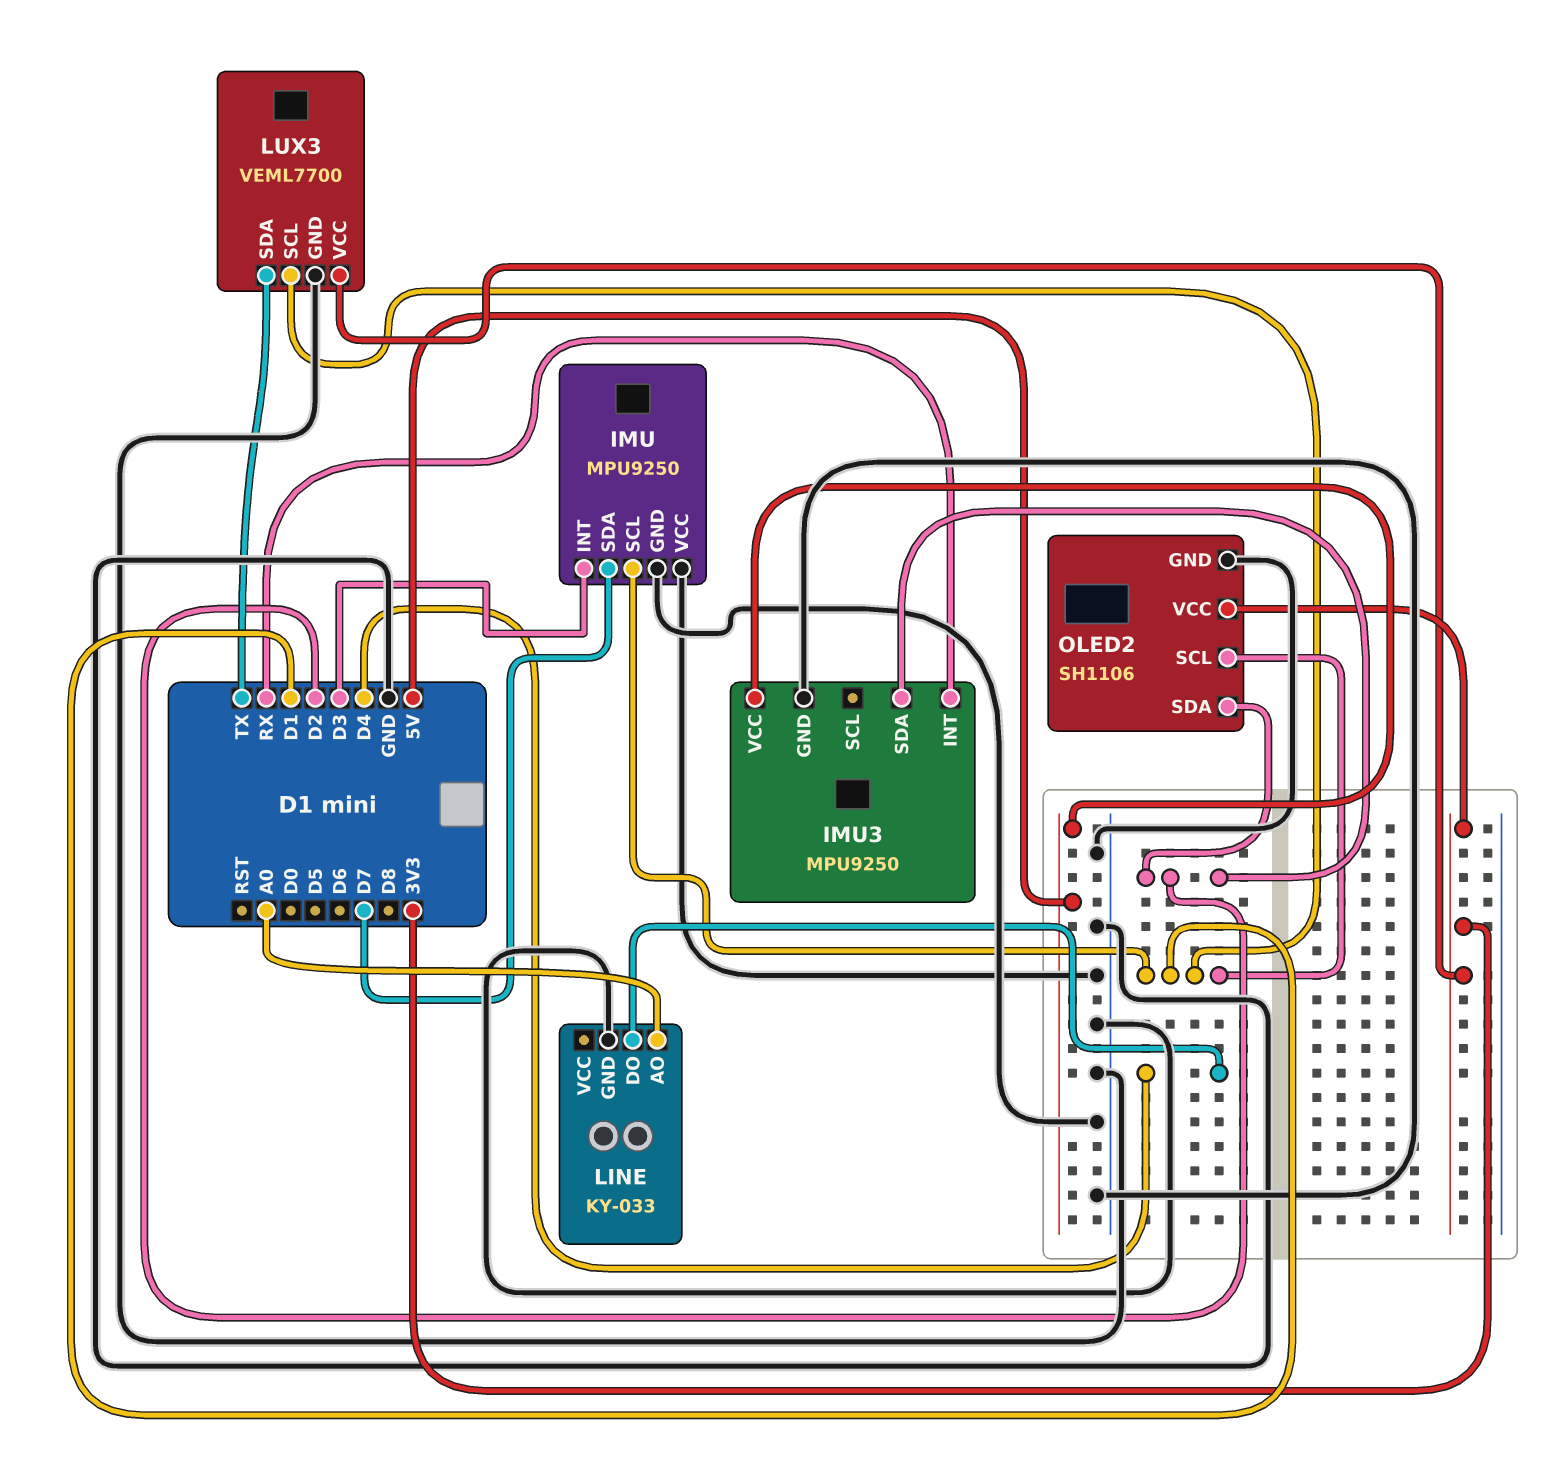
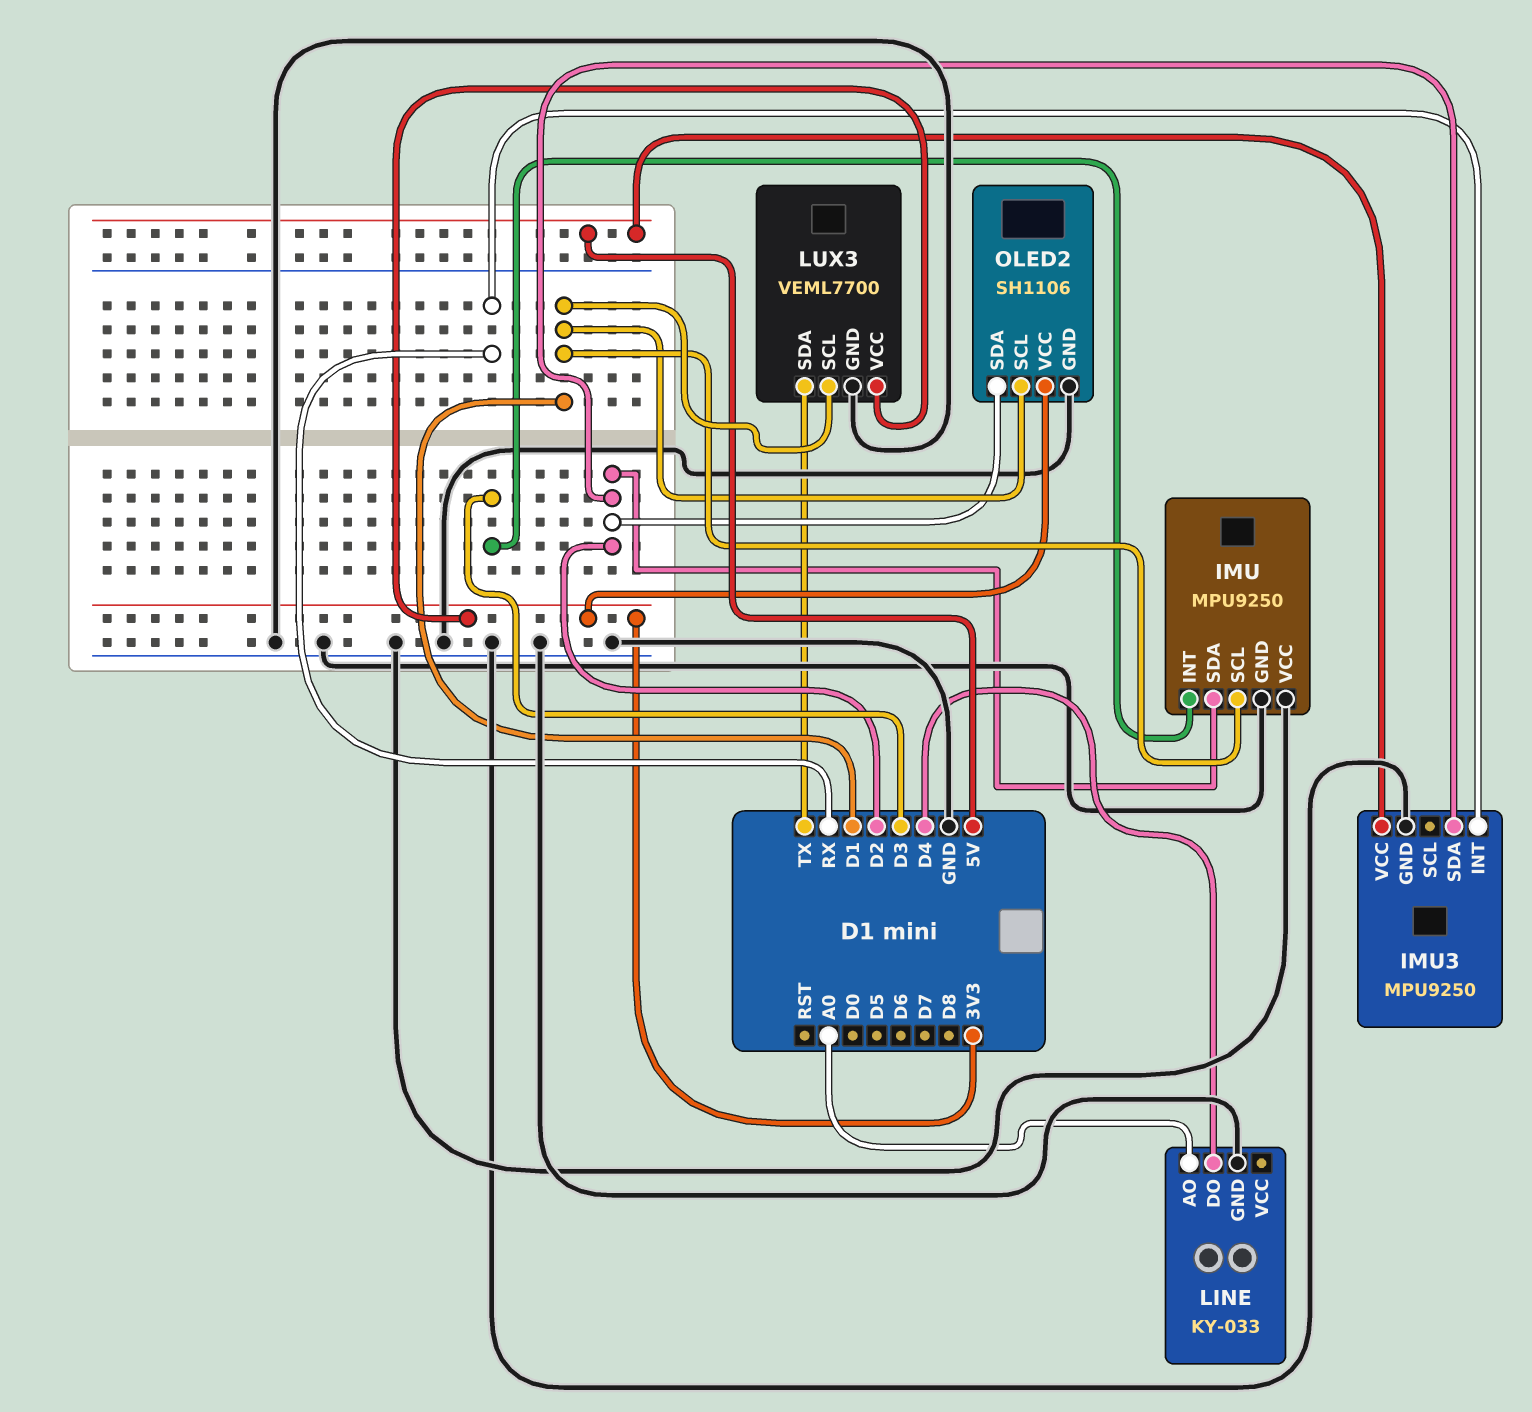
IMU pin SDA: D7 -> D2

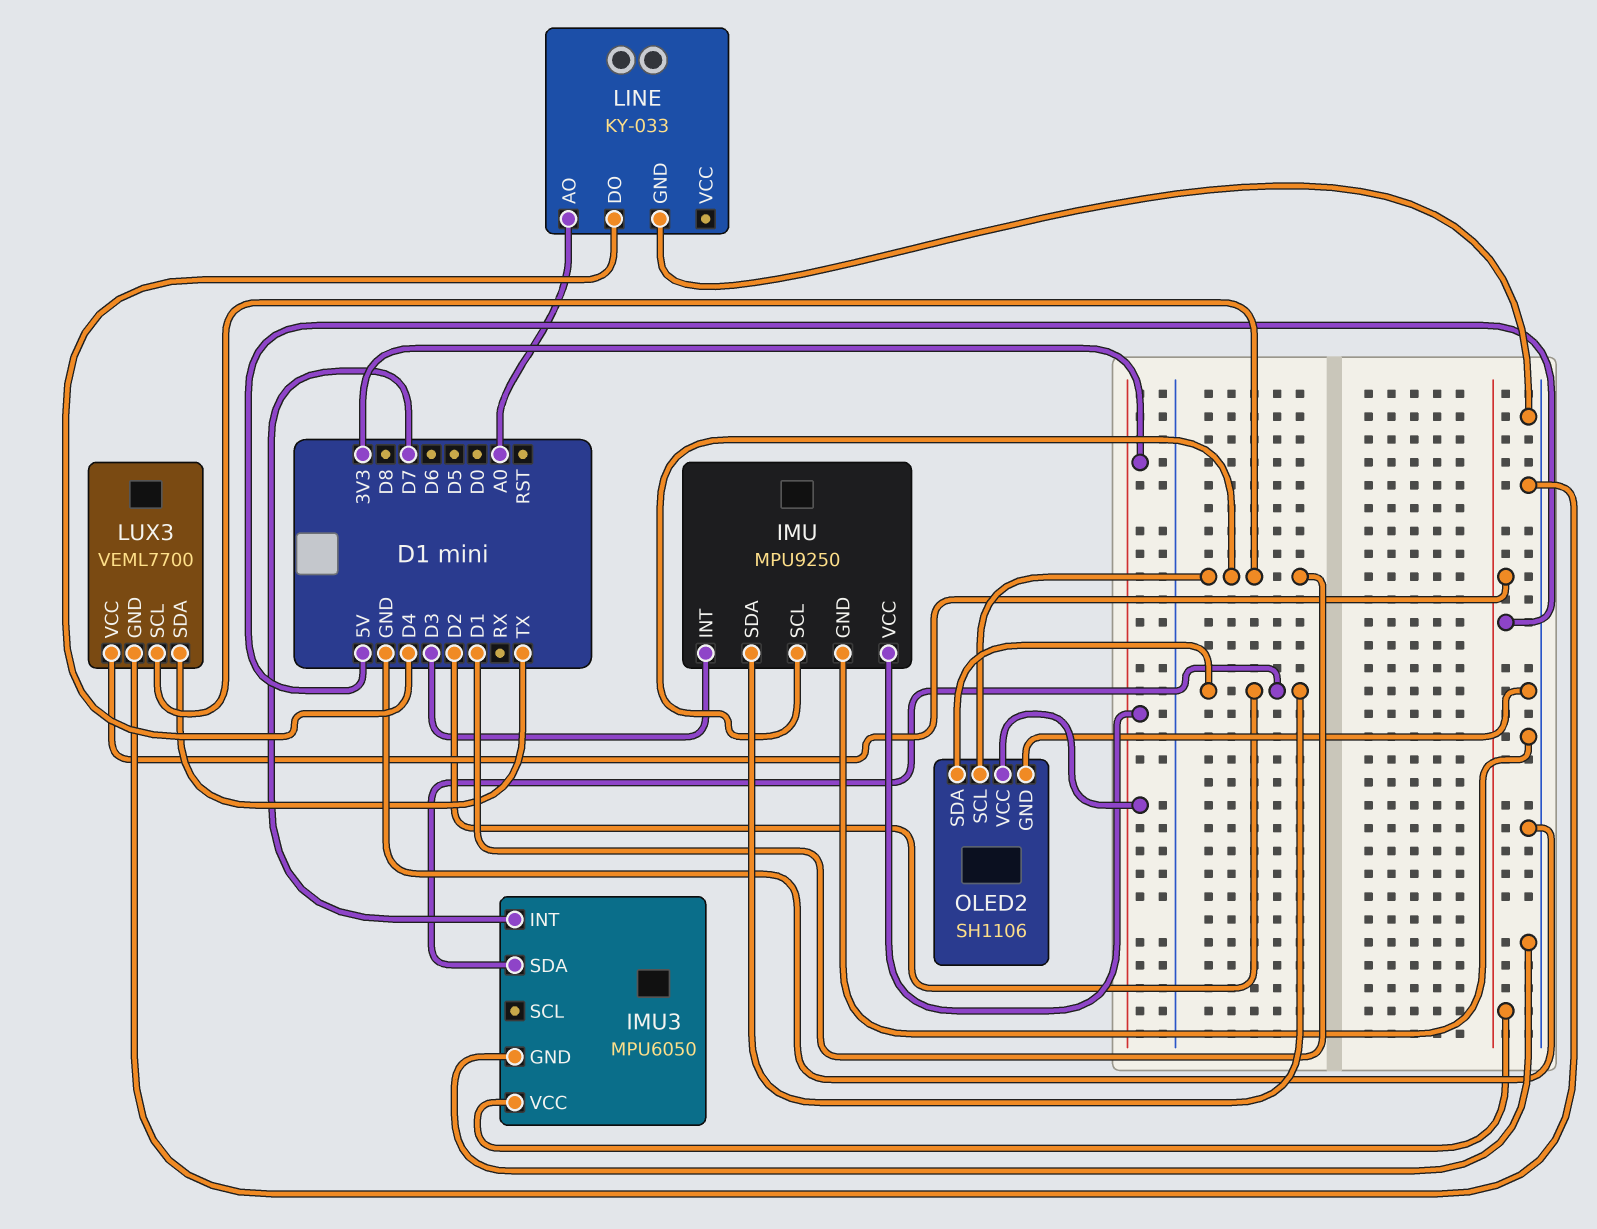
IMU pin VCC: GND -> 3V3
IMU3: MPU9250 -> MPU6050
IMU3 pin INT: RX -> D7
LUX3 pin VCC: 3V3 -> 5V

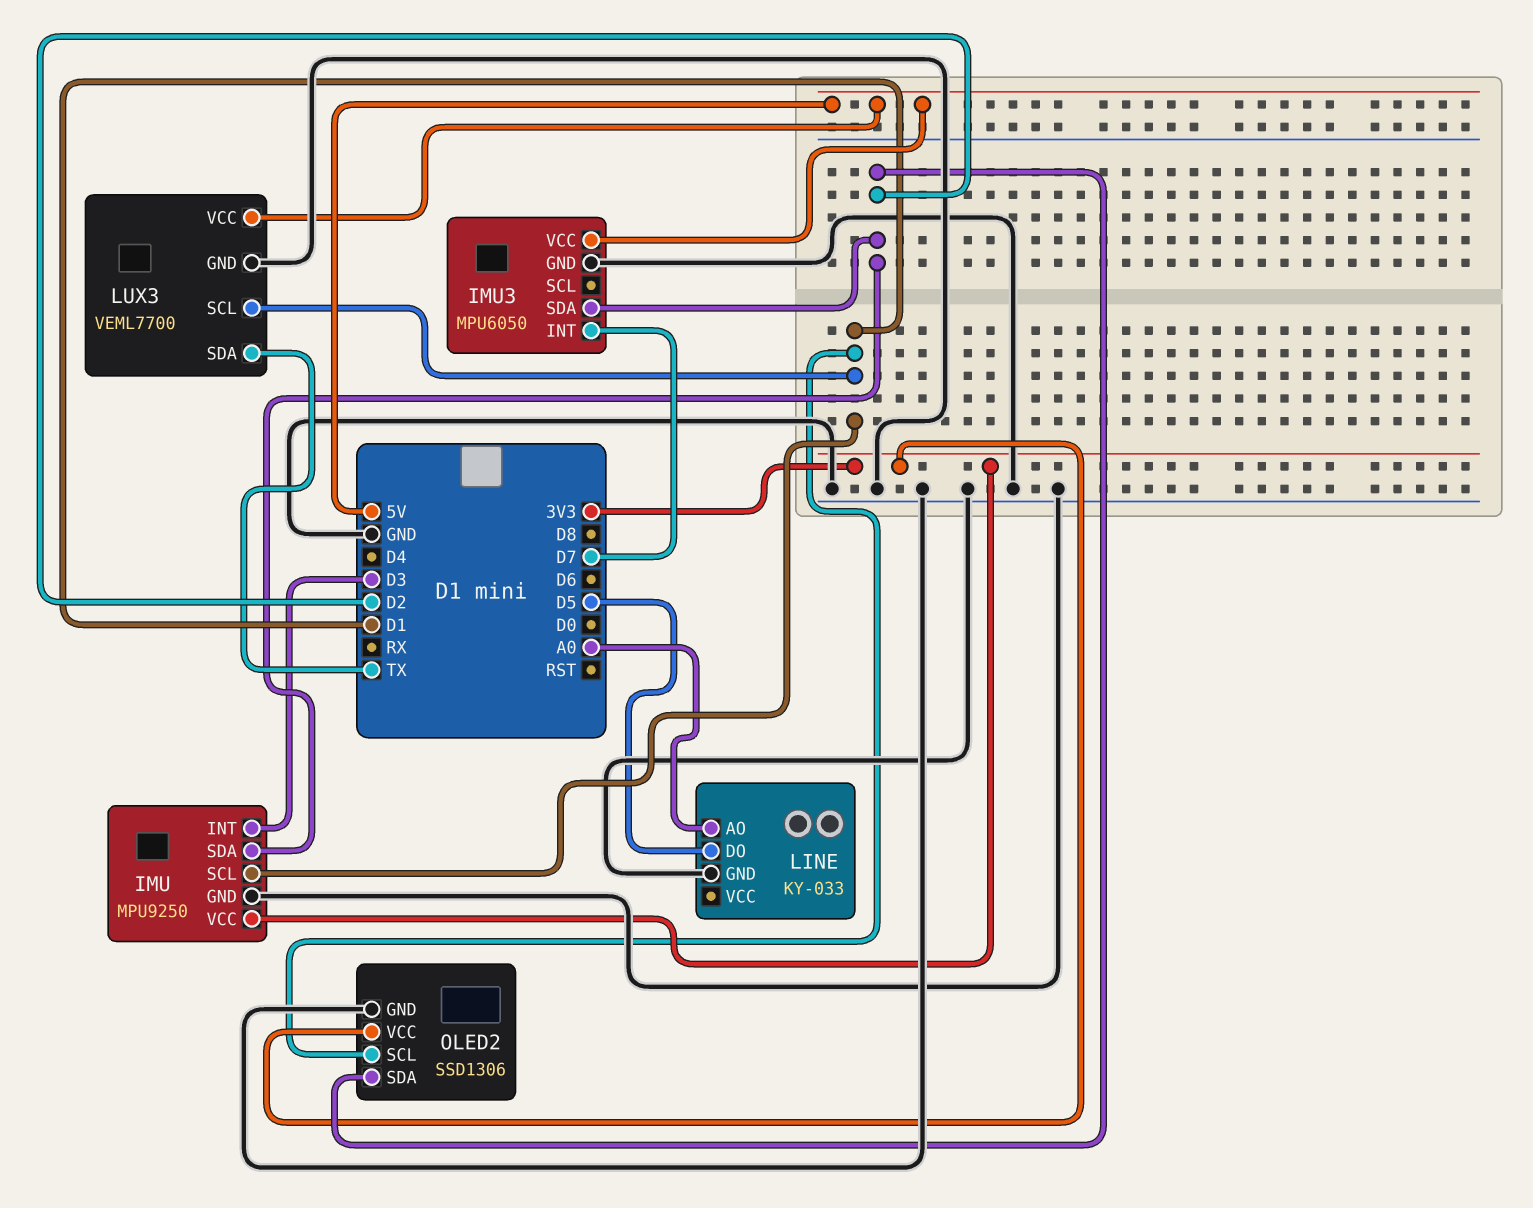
LINE pin DO: D4 -> D5
OLED2: SH1106 -> SSD1306

